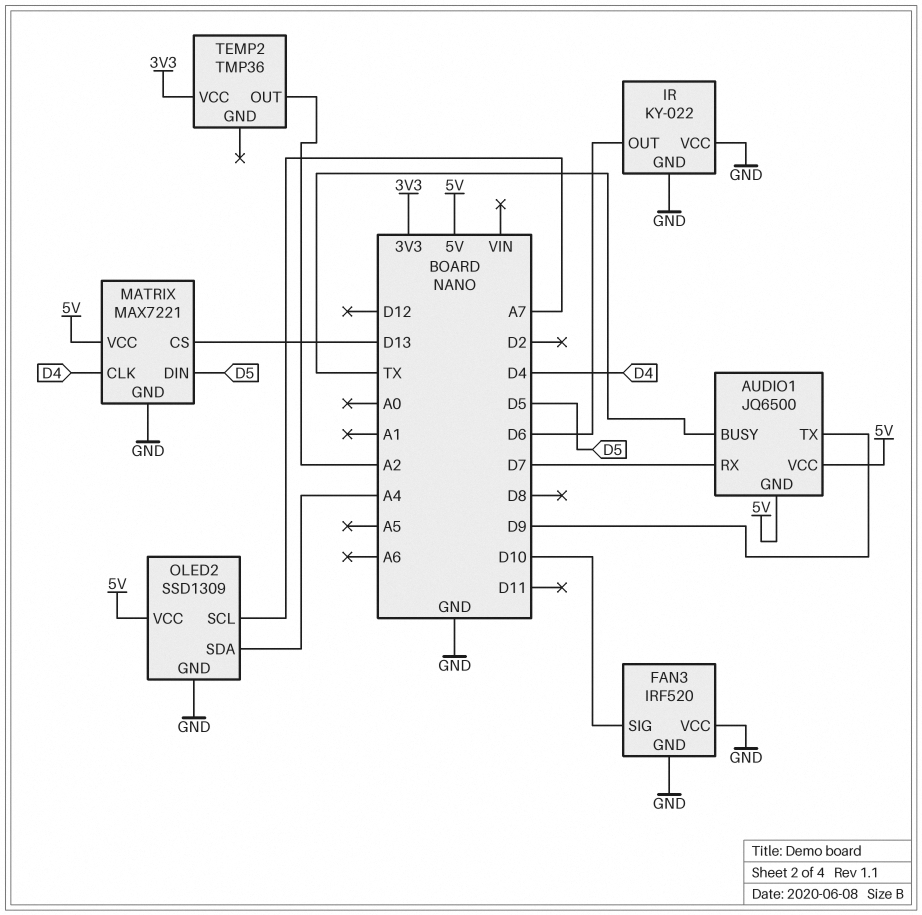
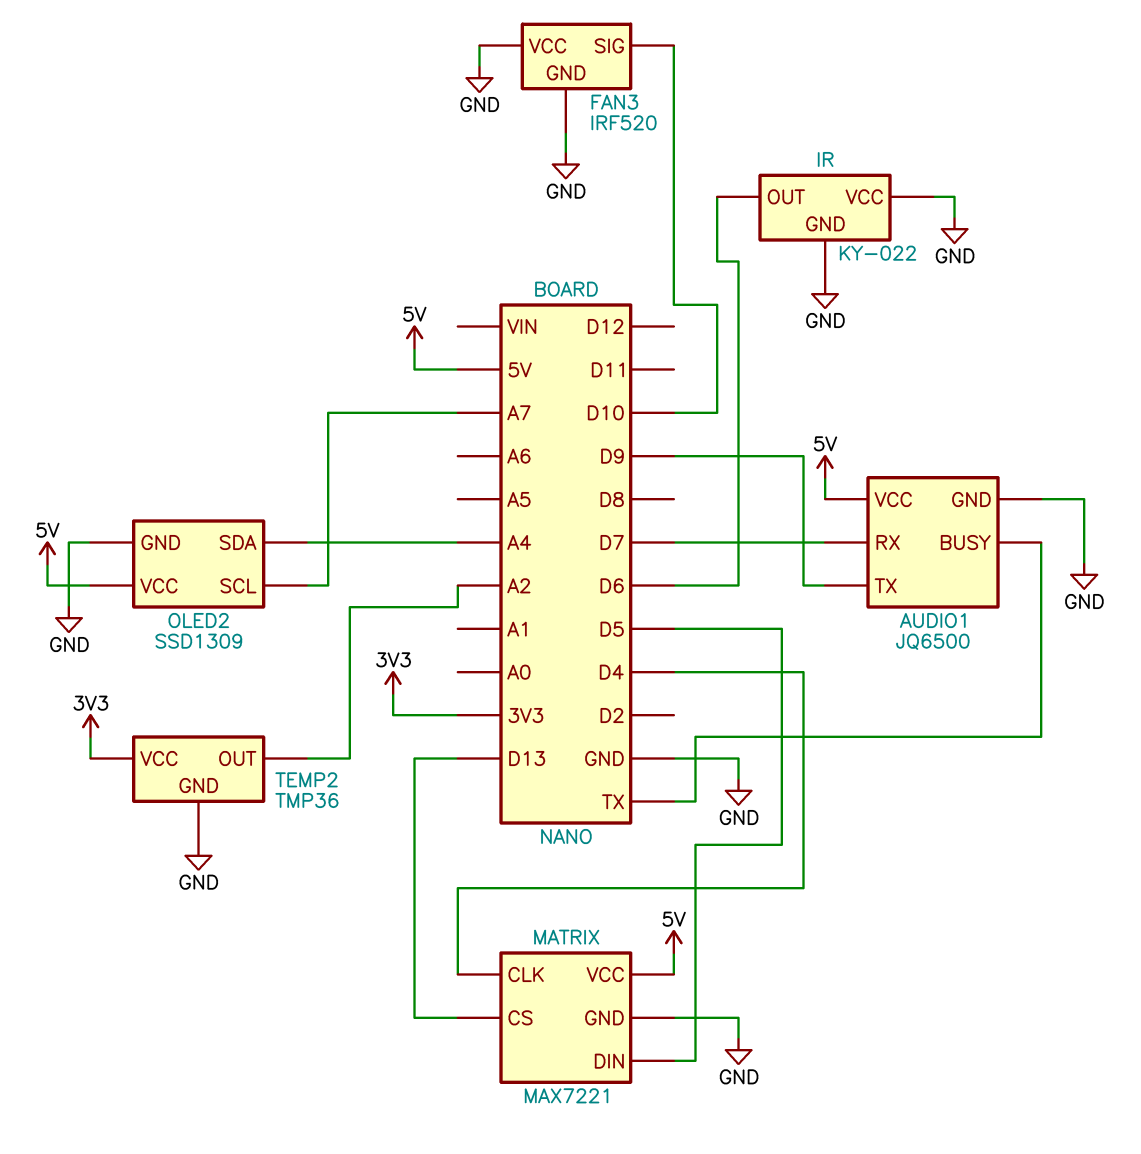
AUDIO1 pin GND: 5V -> GND
TEMP2 pin GND: none -> GND

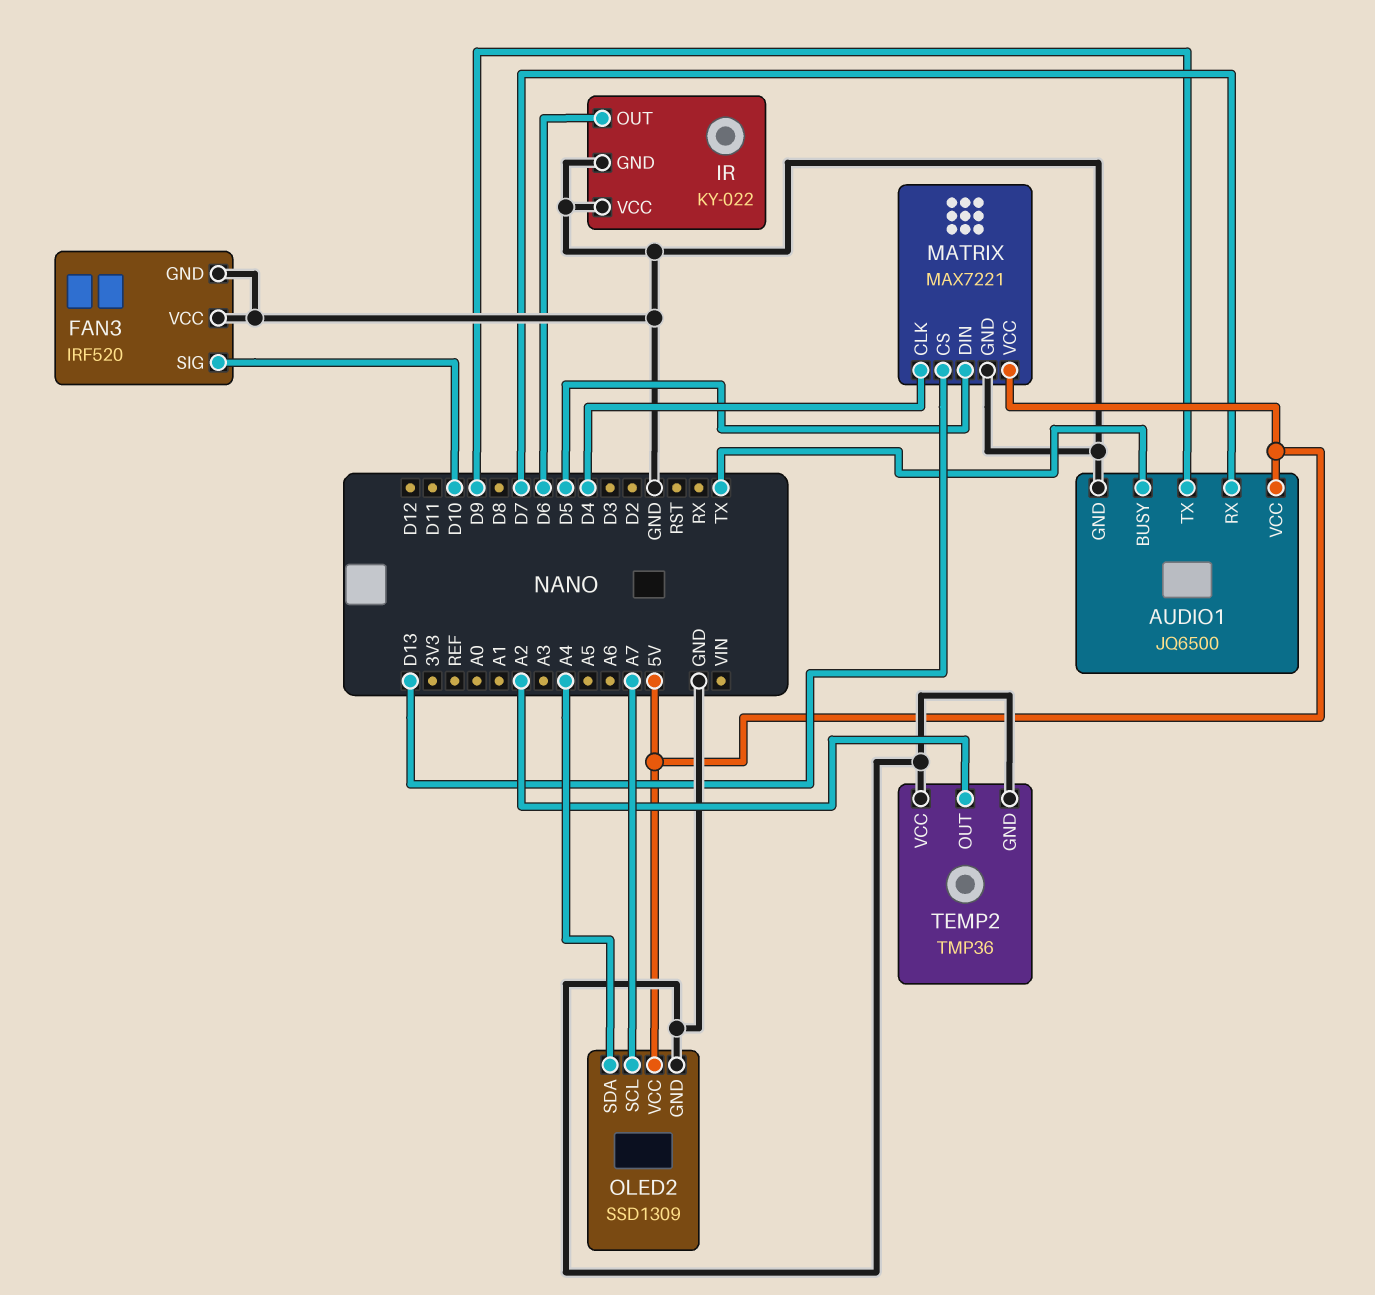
TEMP2 pin VCC: 3V3 -> GND

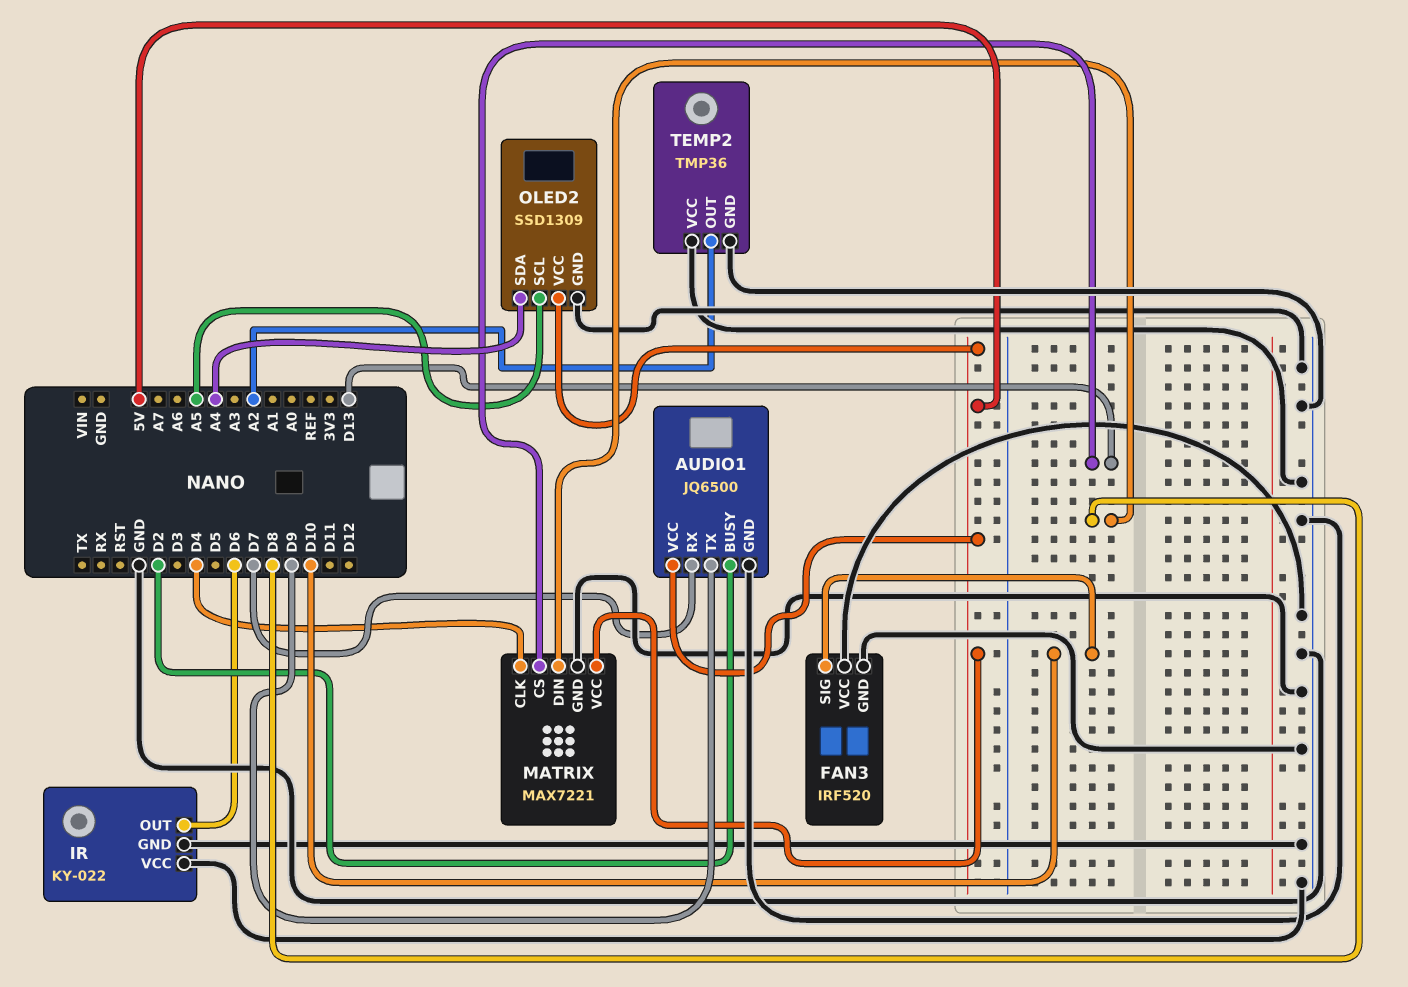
AUDIO1 pin BUSY: TX -> D2
MATRIX pin DIN: D5 -> D8
OLED2 pin SCL: A7 -> A5

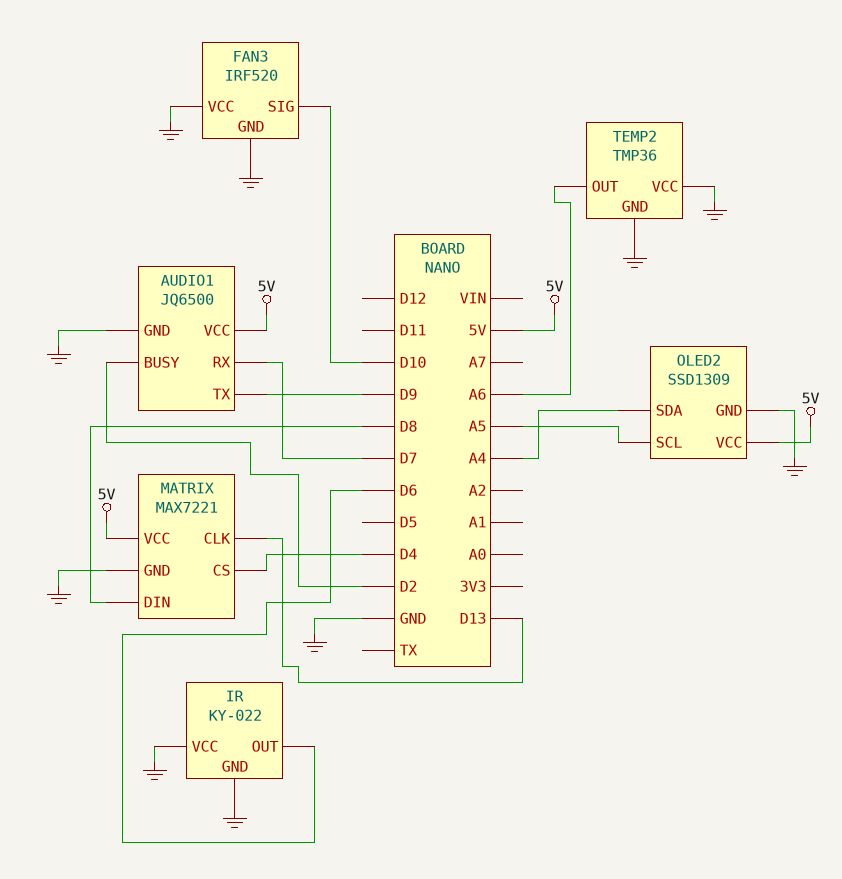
MATRIX pin CLK: D4 -> D13
MATRIX pin CS: D13 -> D4
TEMP2 pin OUT: A2 -> A6

